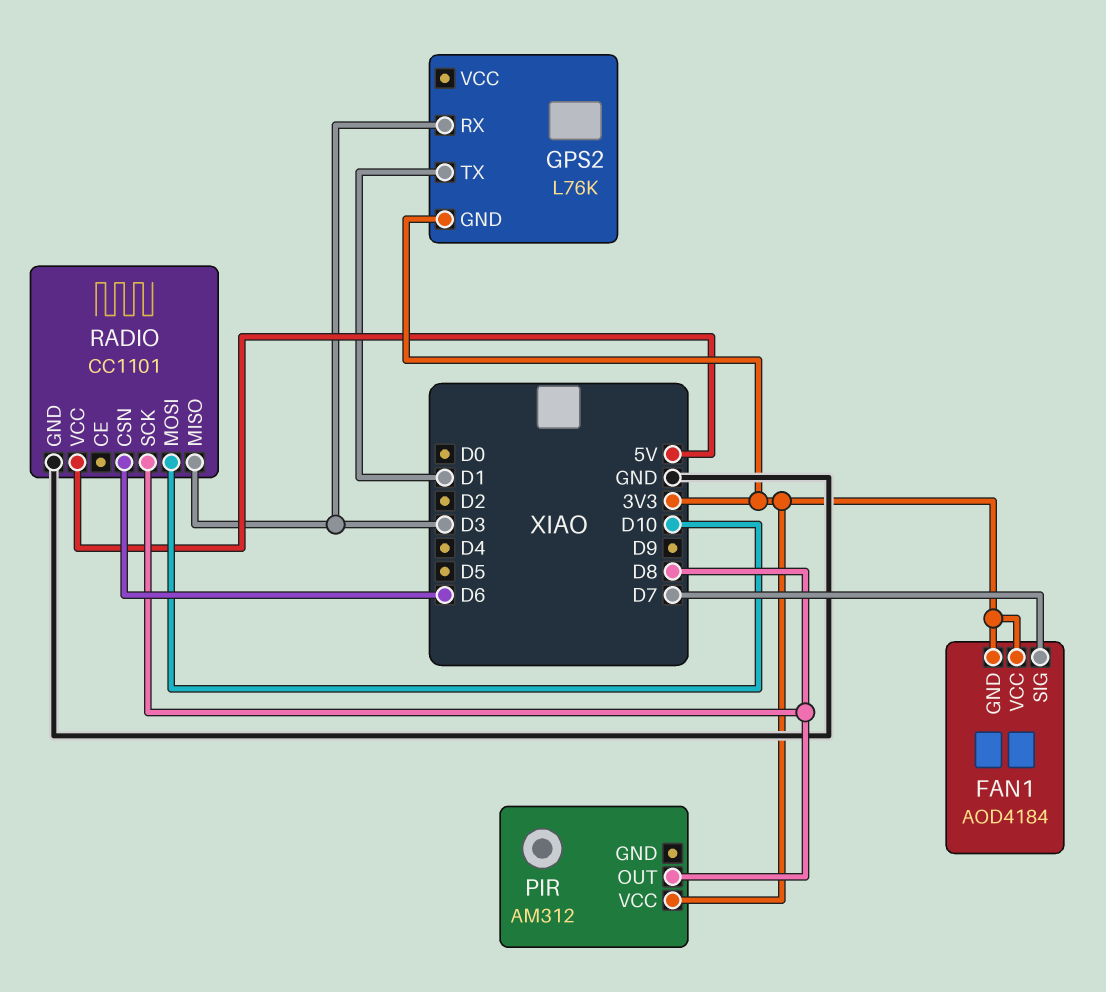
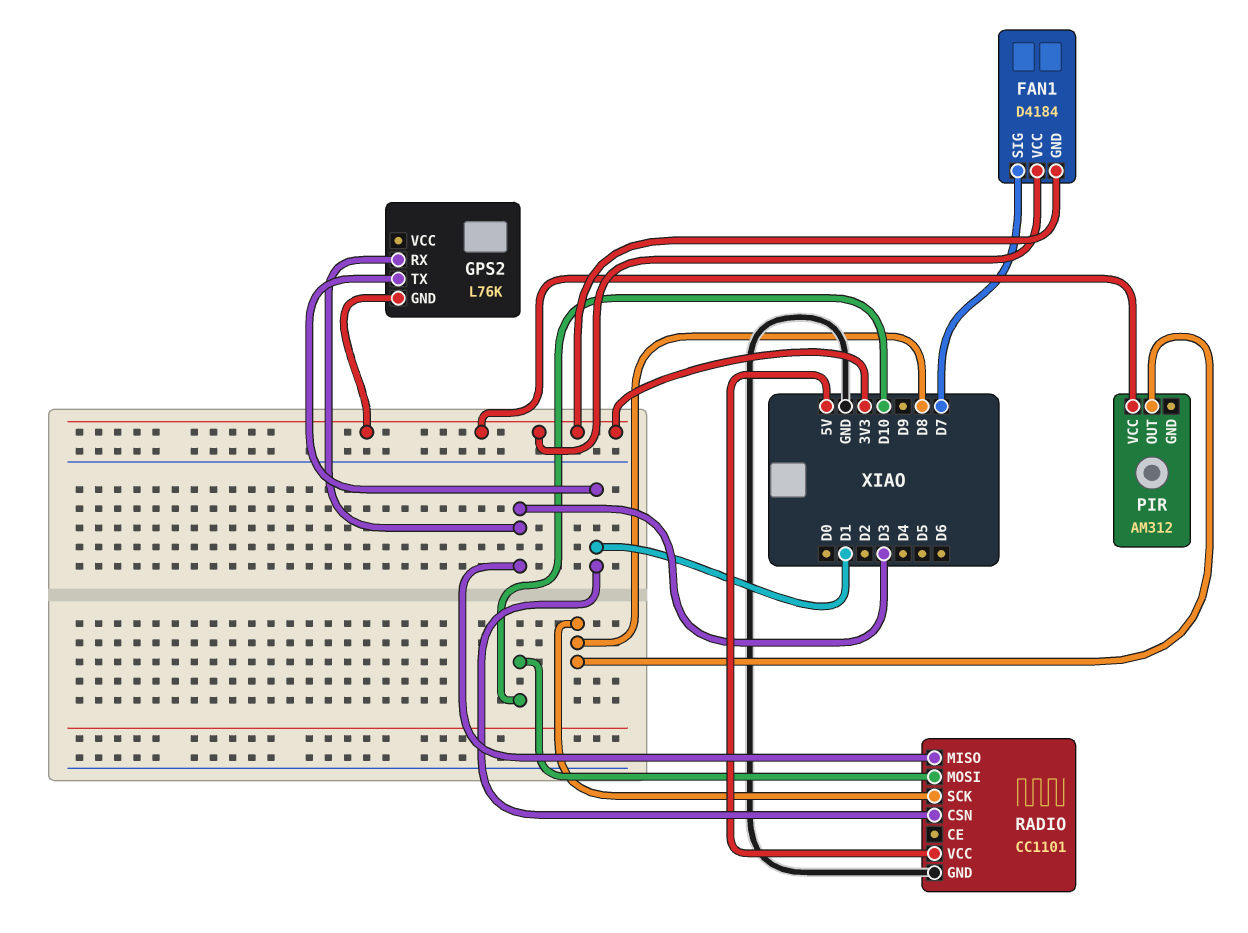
FAN1: AOD4184 -> D4184
RADIO pin CSN: D6 -> D1

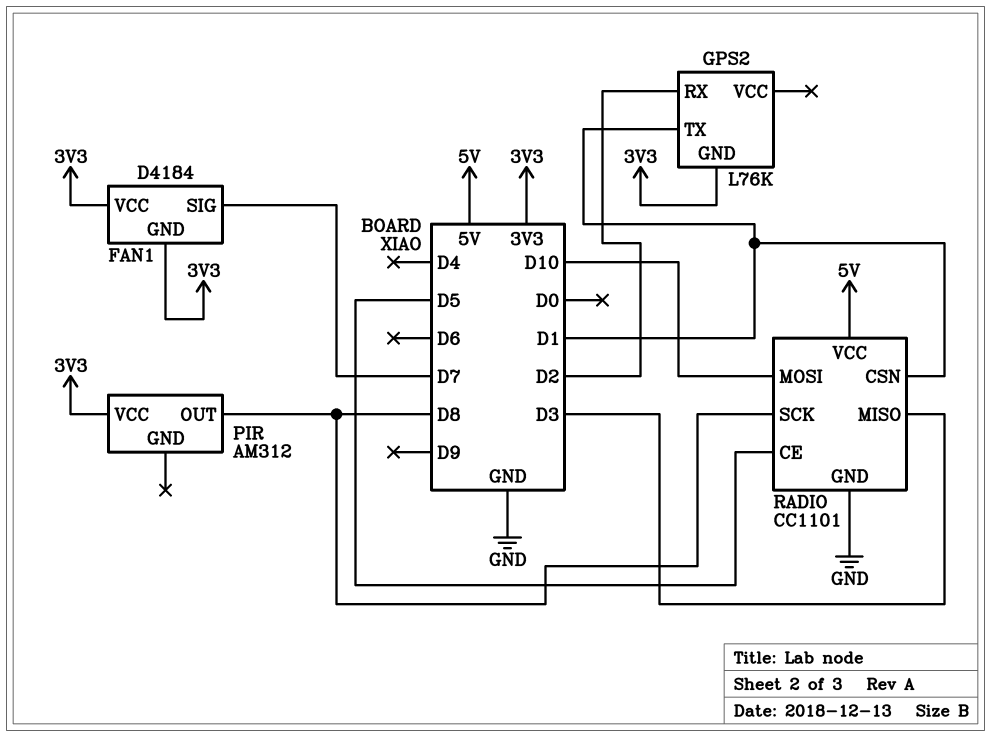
GPS2 pin RX: D3 -> D2
RADIO pin CE: none -> D5

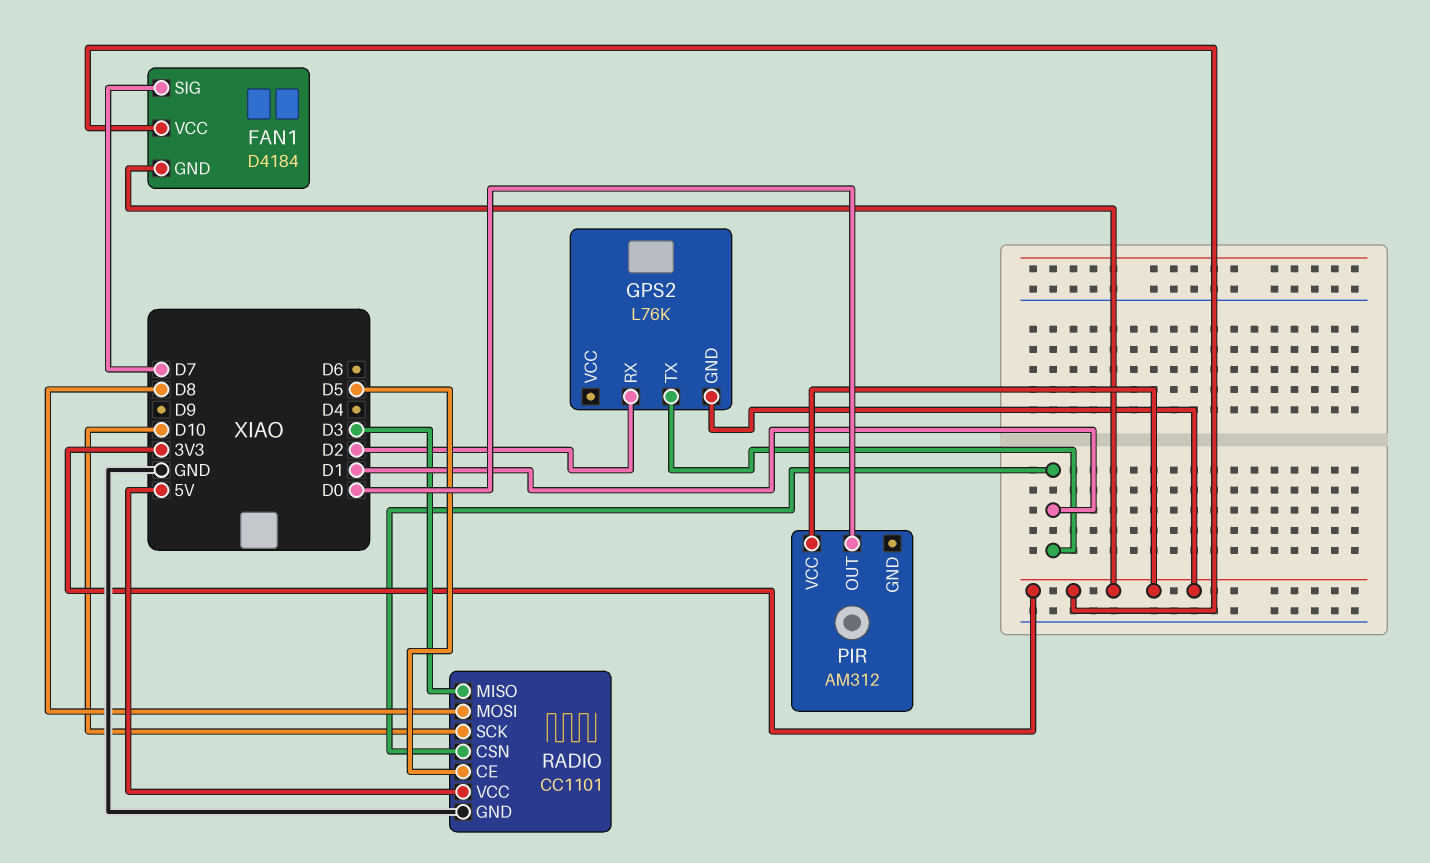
PIR pin OUT: D8 -> D0
RADIO pin MOSI: D10 -> D8
RADIO pin SCK: D8 -> D10

